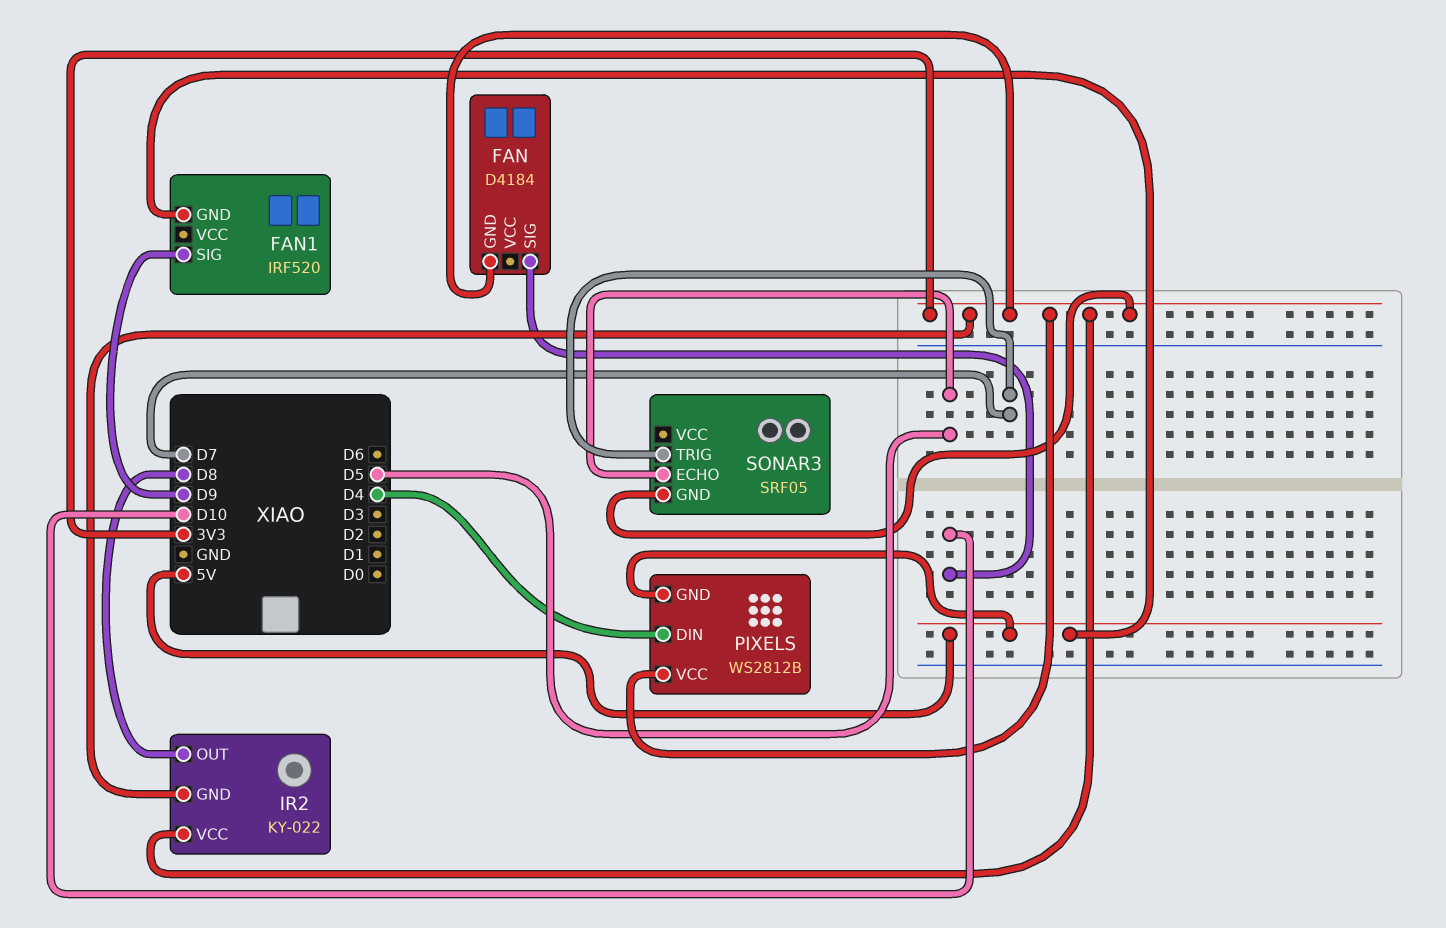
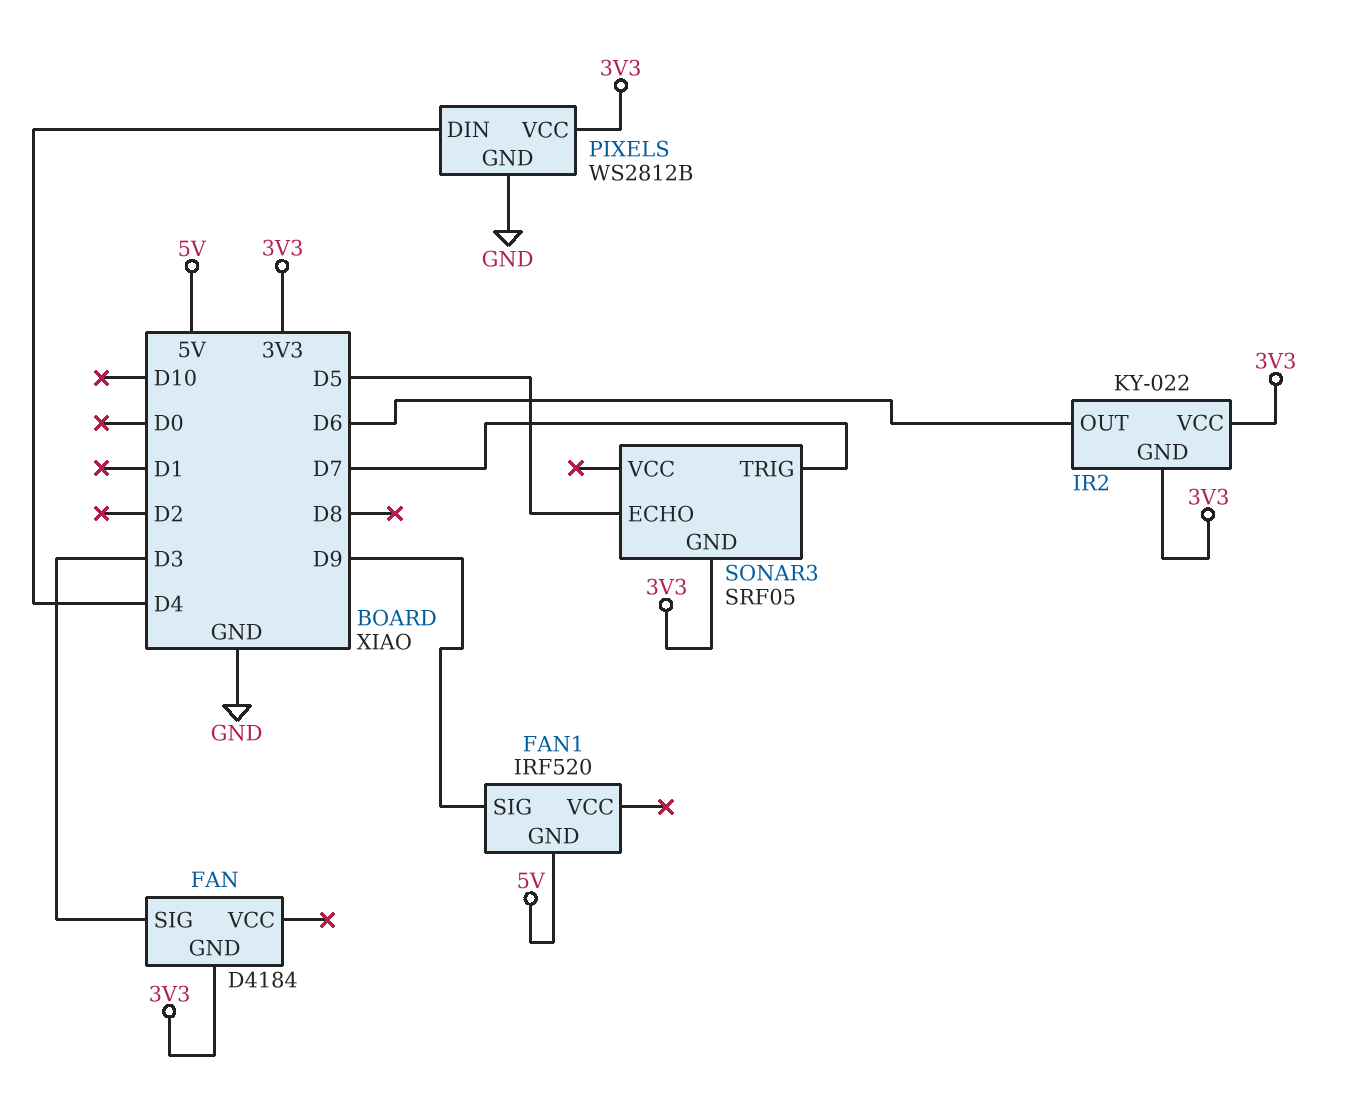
FAN pin SIG: D10 -> D3
IR2 pin OUT: D8 -> D6
PIXELS pin GND: 5V -> GND

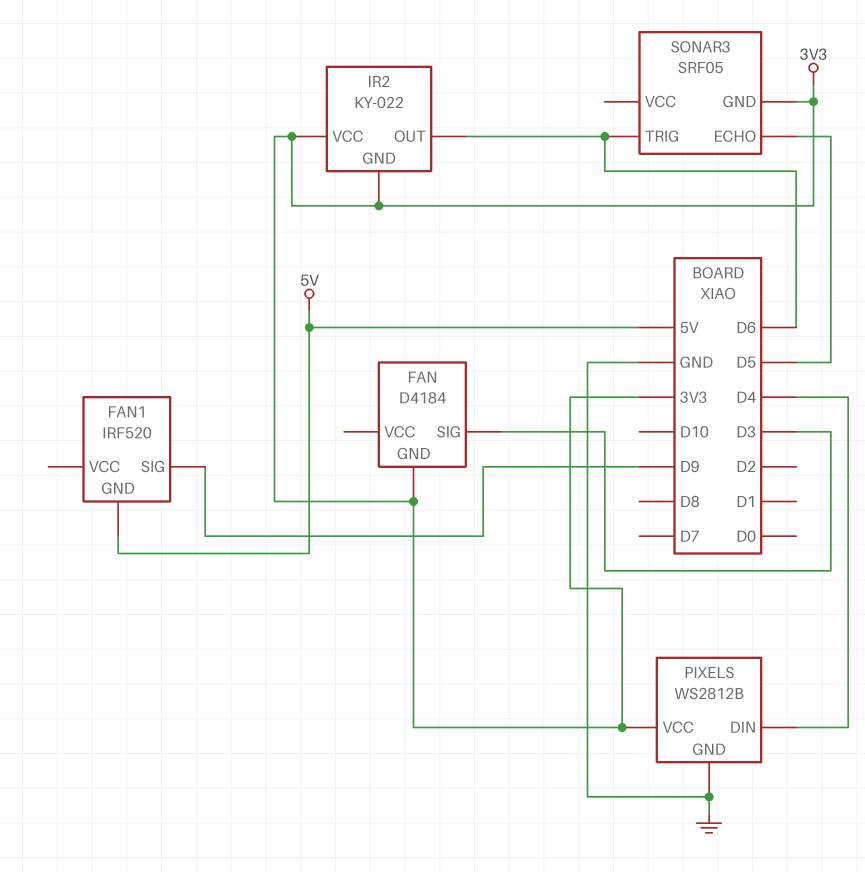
SONAR3 pin TRIG: D7 -> D6

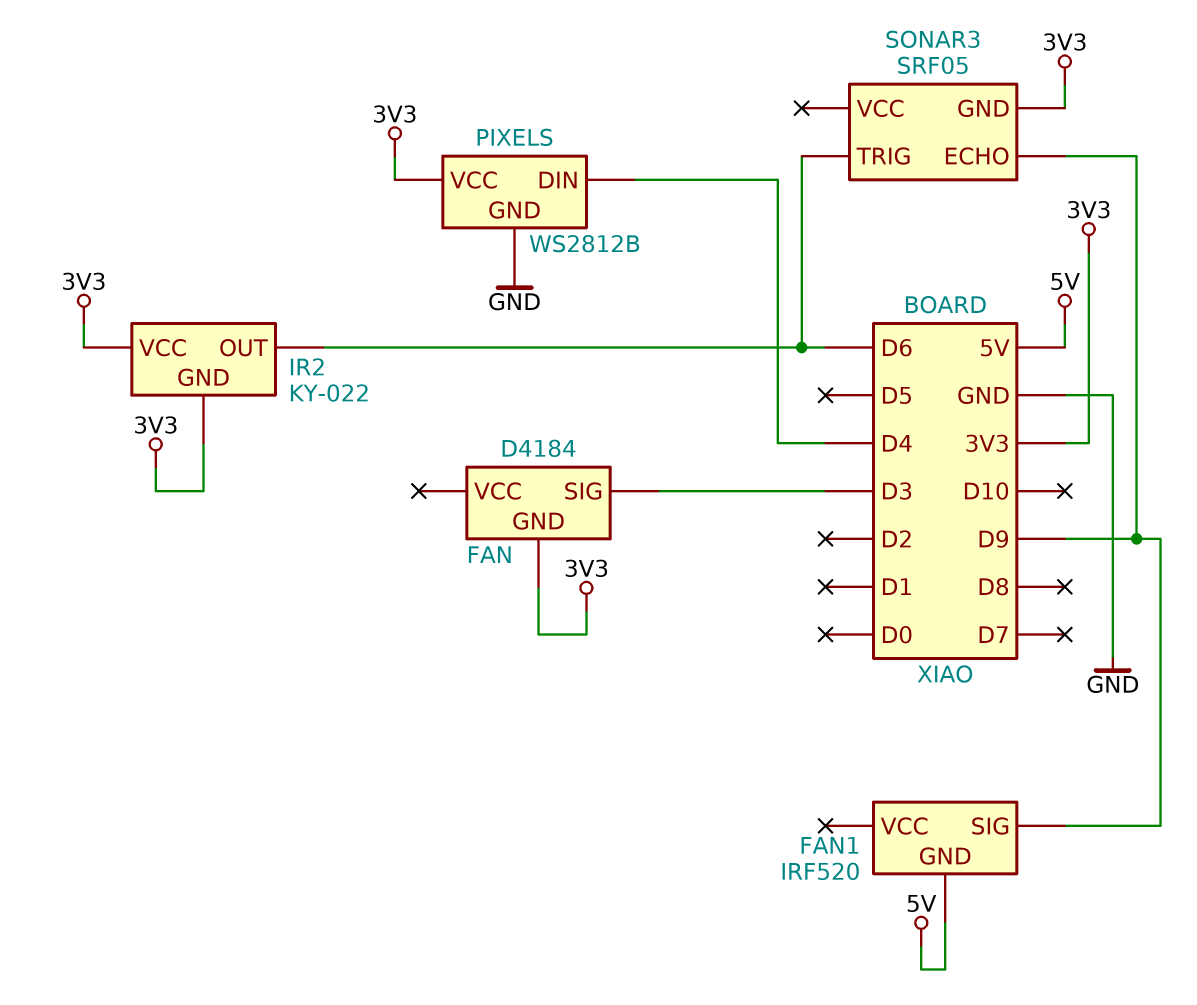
SONAR3 pin ECHO: D5 -> D9

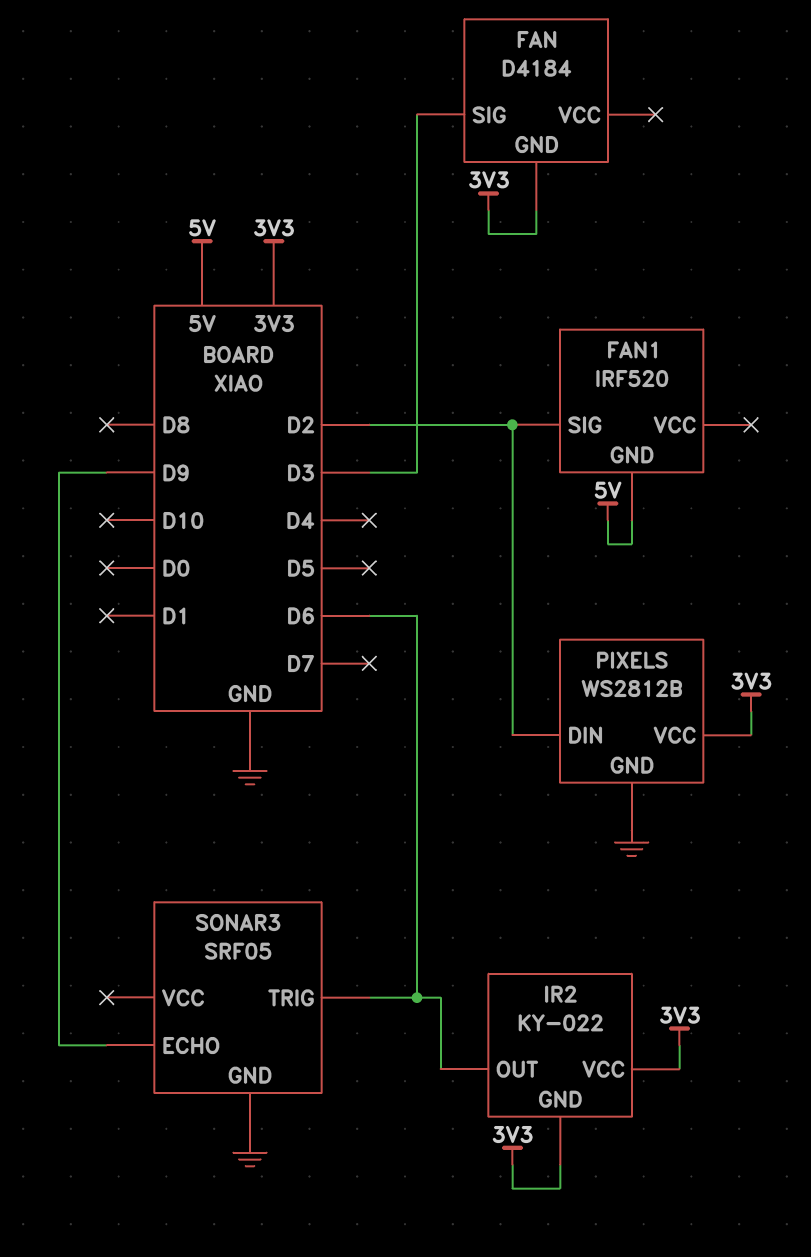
FAN1 pin SIG: D9 -> D2
PIXELS pin DIN: D4 -> D2
SONAR3 pin GND: 3V3 -> GND

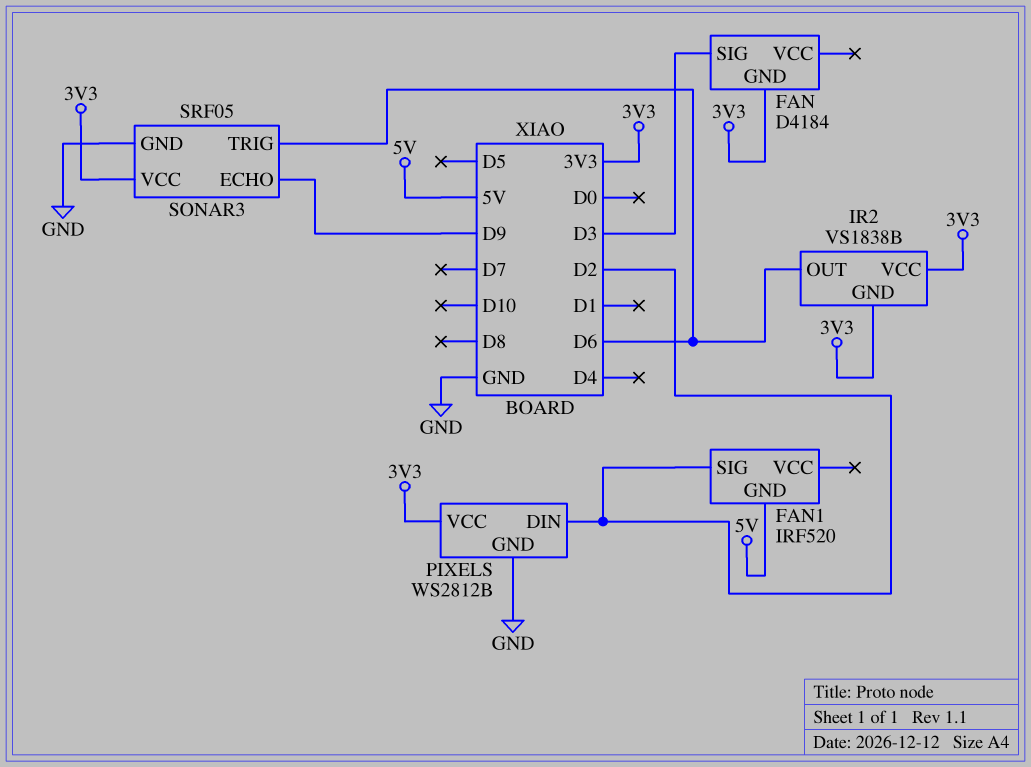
IR2: KY-022 -> VS1838B
SONAR3 pin VCC: none -> 3V3

